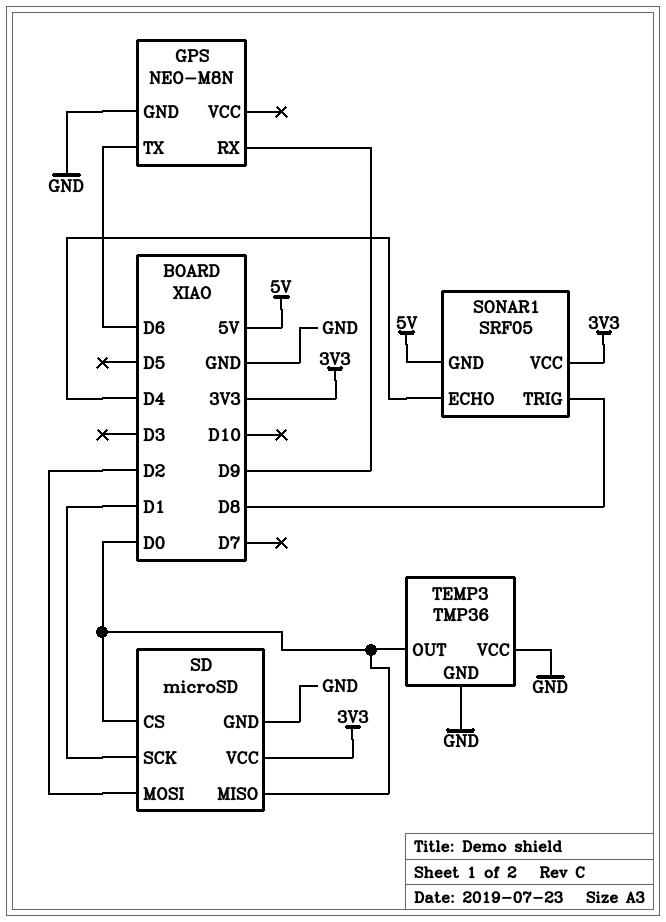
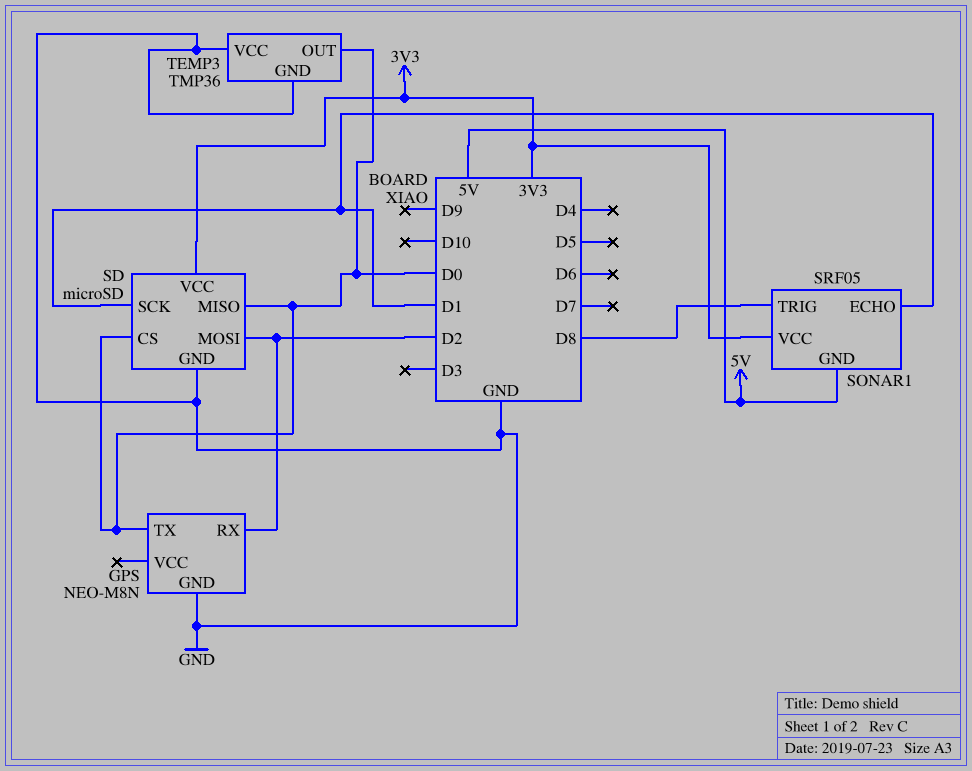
GPS pin RX: D9 -> D2
GPS pin TX: D6 -> D0
SONAR1 pin ECHO: D4 -> D1

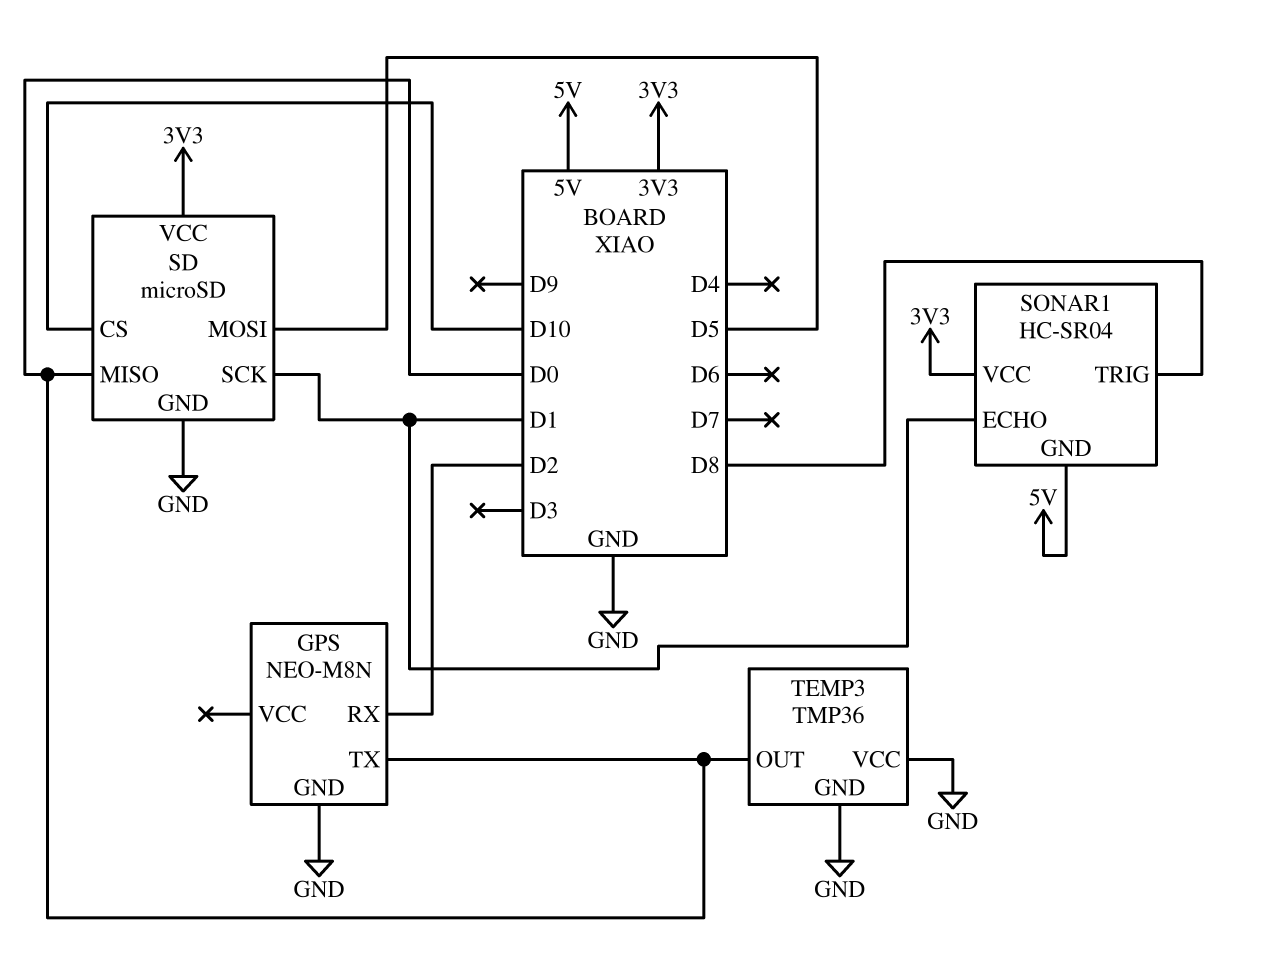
SD pin CS: D0 -> D10
SD pin MOSI: D2 -> D5
SONAR1: SRF05 -> HC-SR04

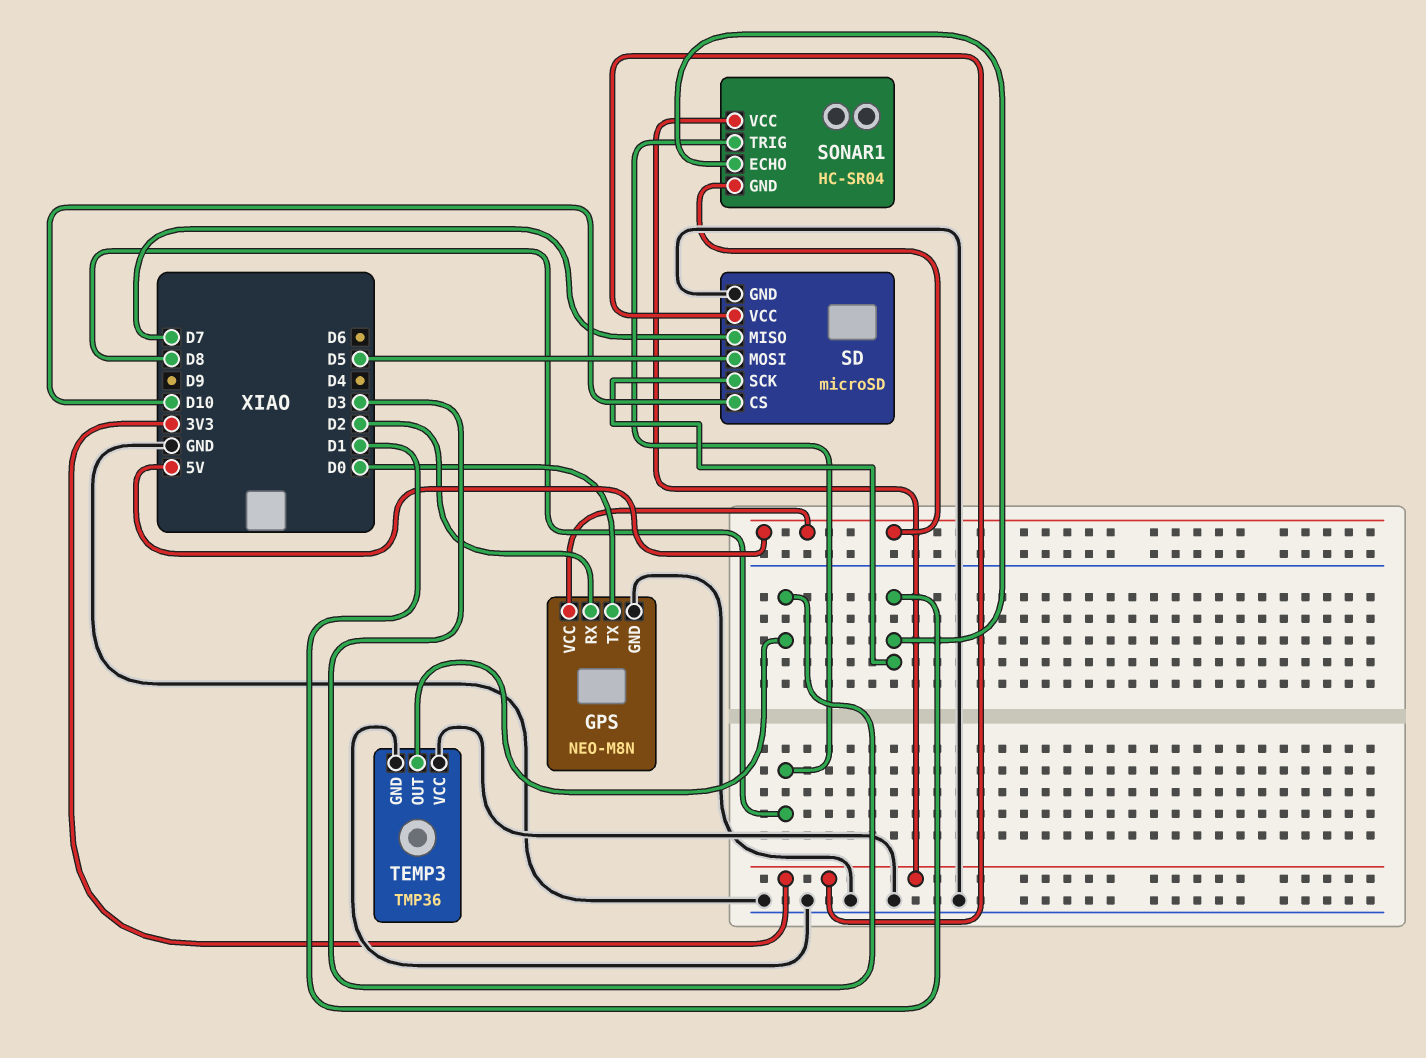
GPS pin VCC: none -> 5V
SD pin MISO: D0 -> D7
TEMP3 pin OUT: D0 -> D3

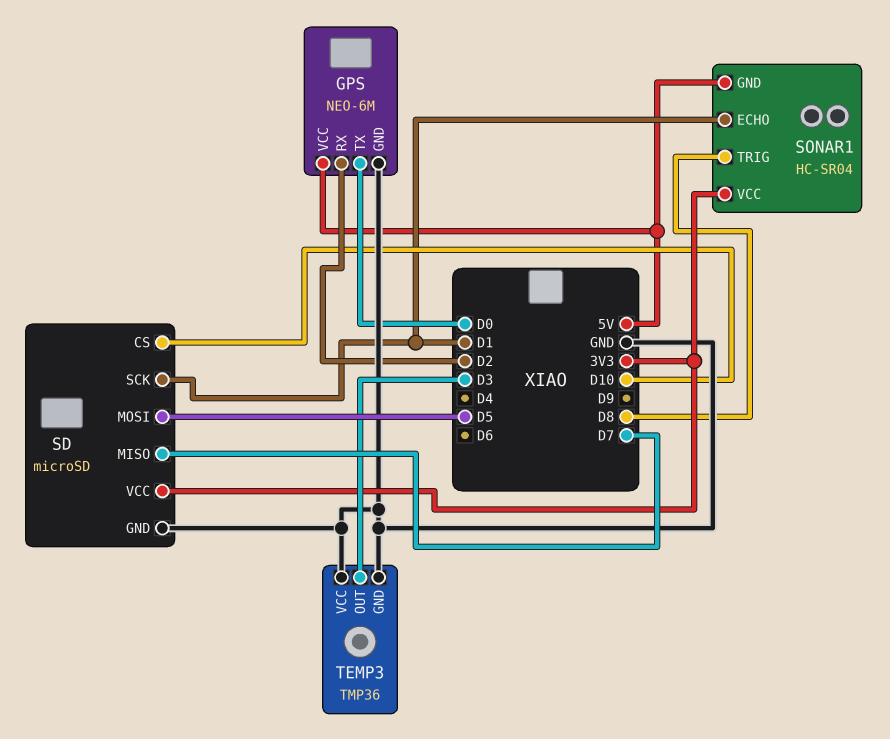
GPS: NEO-M8N -> NEO-6M

